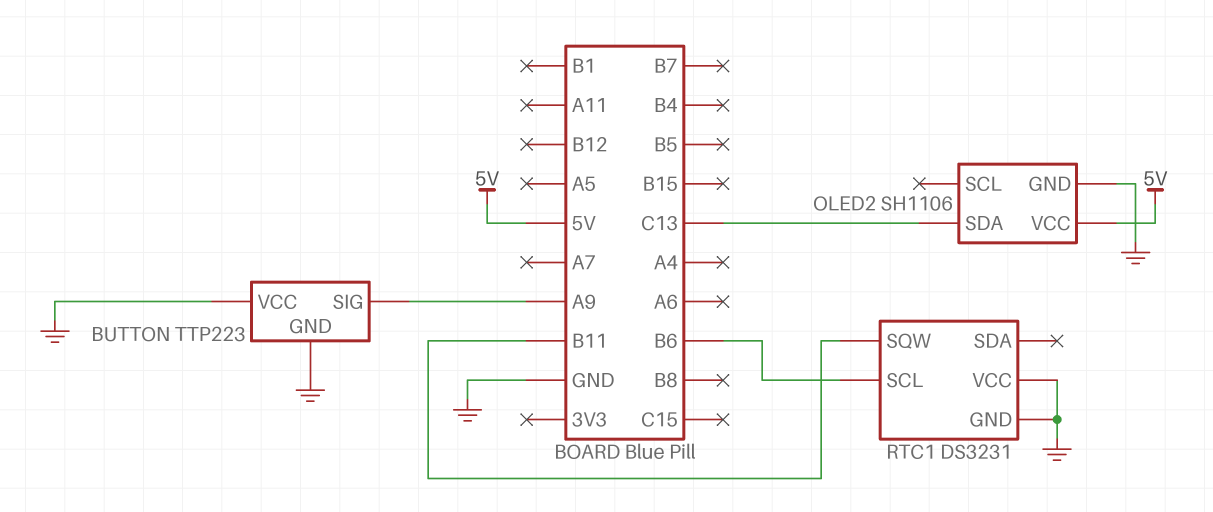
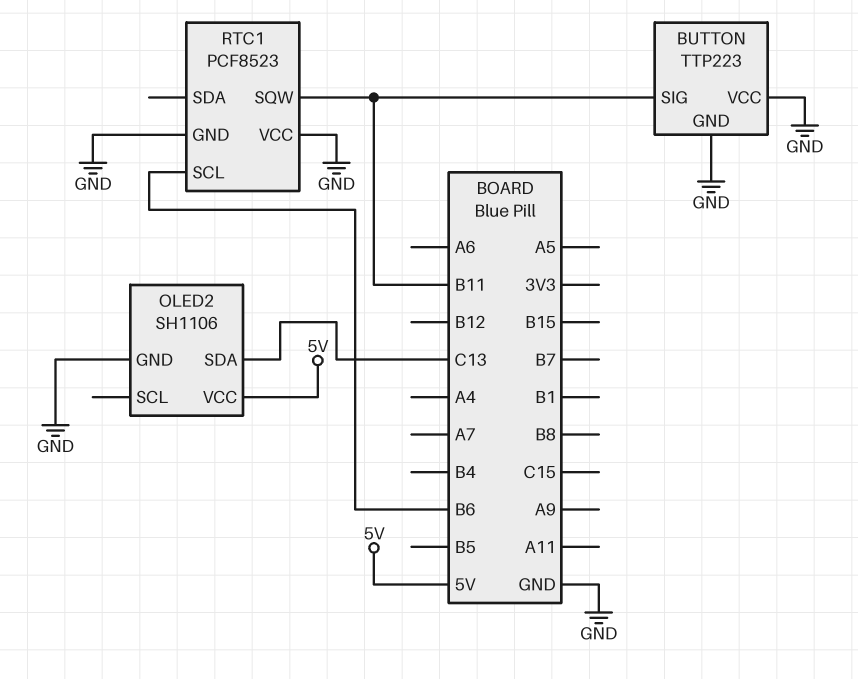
BUTTON pin SIG: A9 -> B11
RTC1: DS3231 -> PCF8523

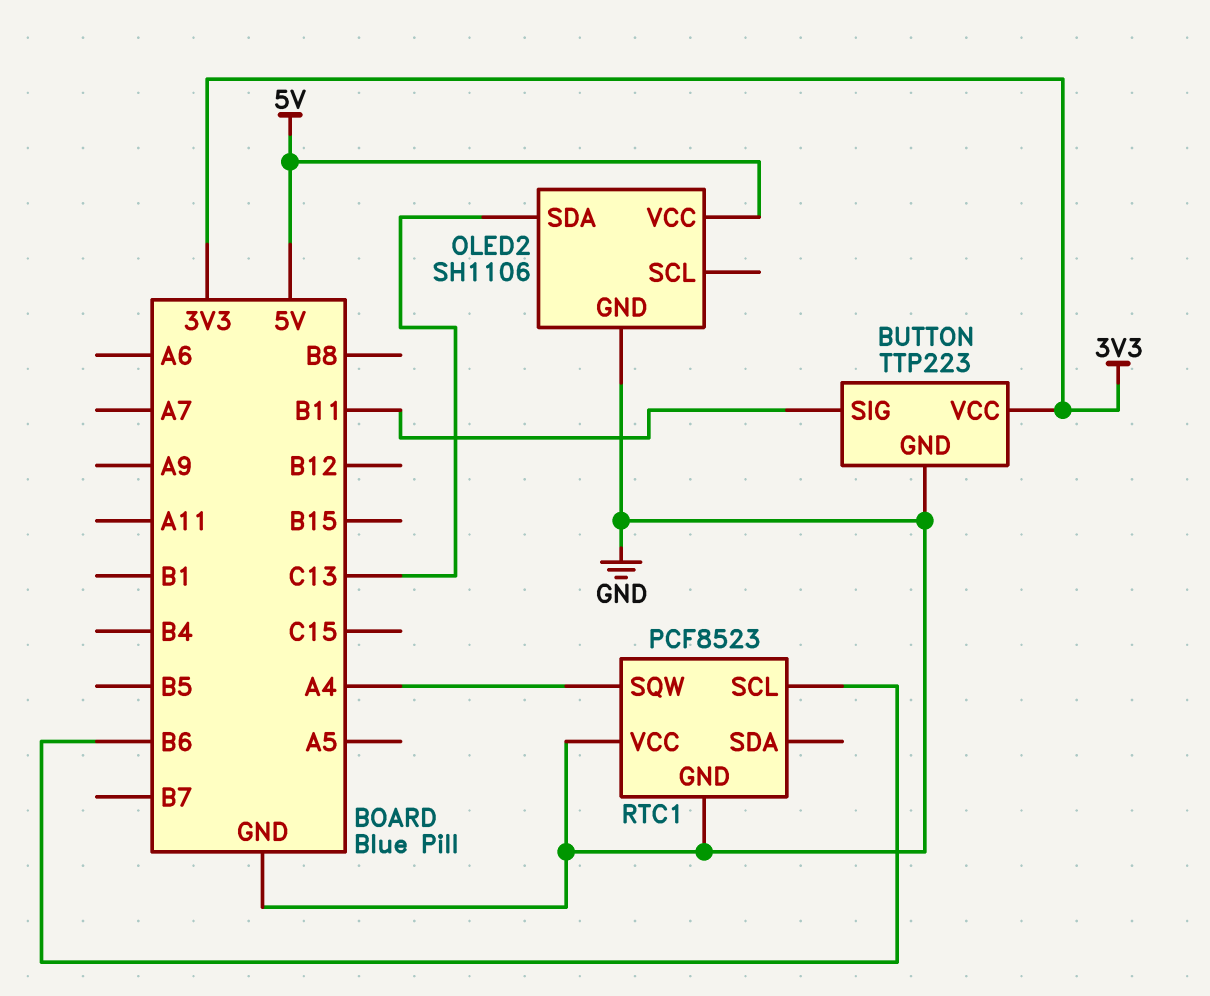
BUTTON pin VCC: GND -> 3V3
RTC1 pin SQW: B11 -> A4

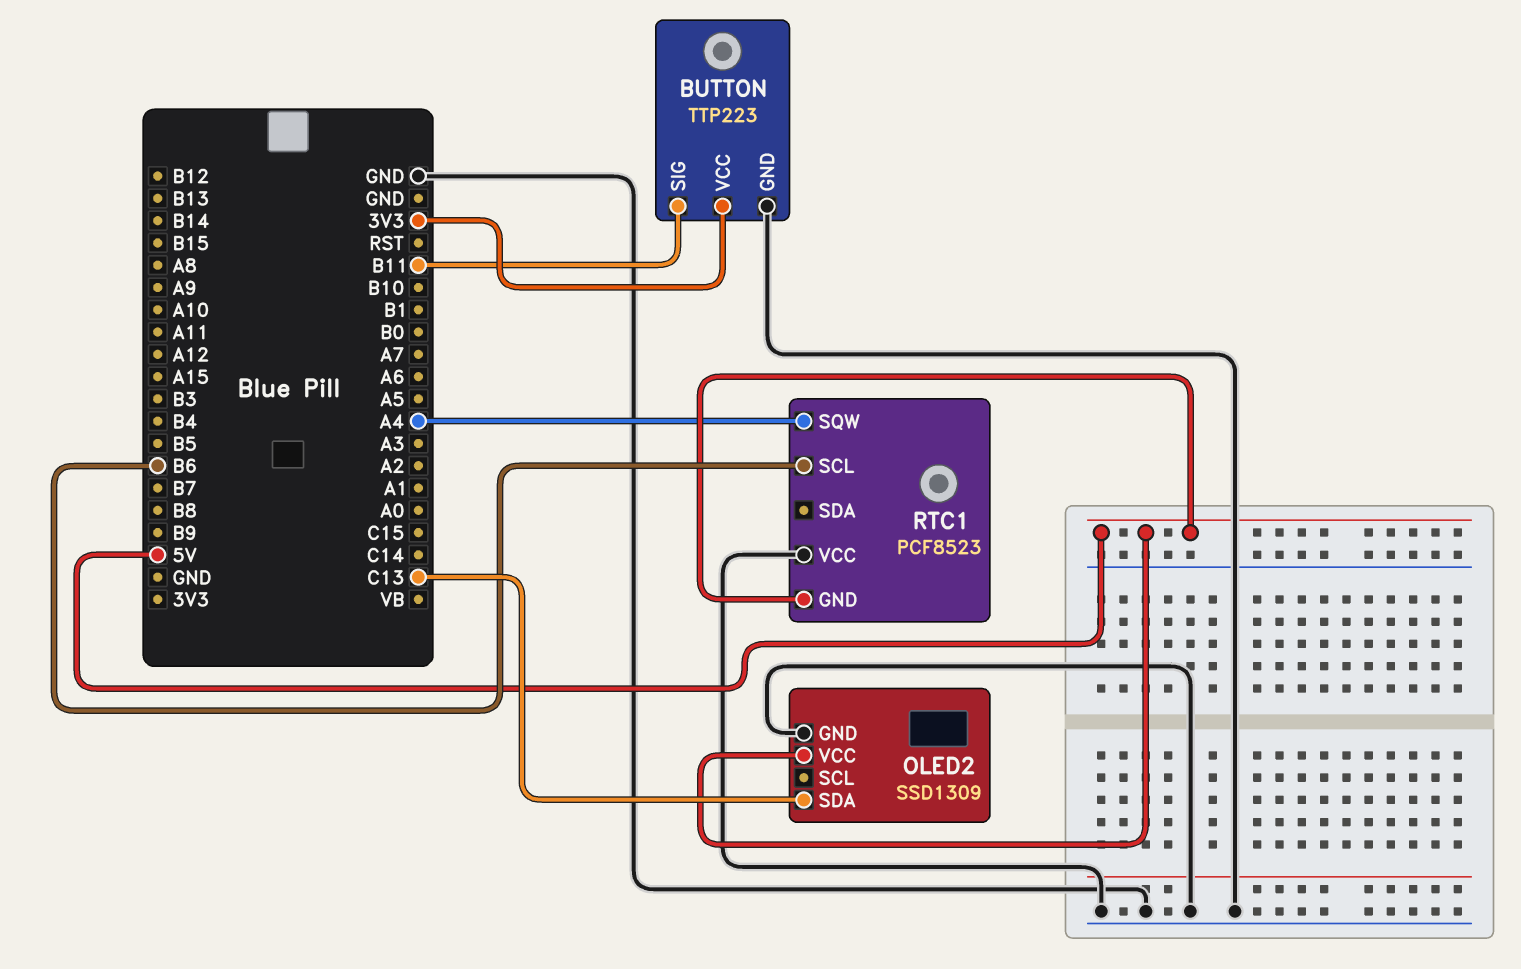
OLED2: SH1106 -> SSD1309
RTC1 pin GND: GND -> 5V

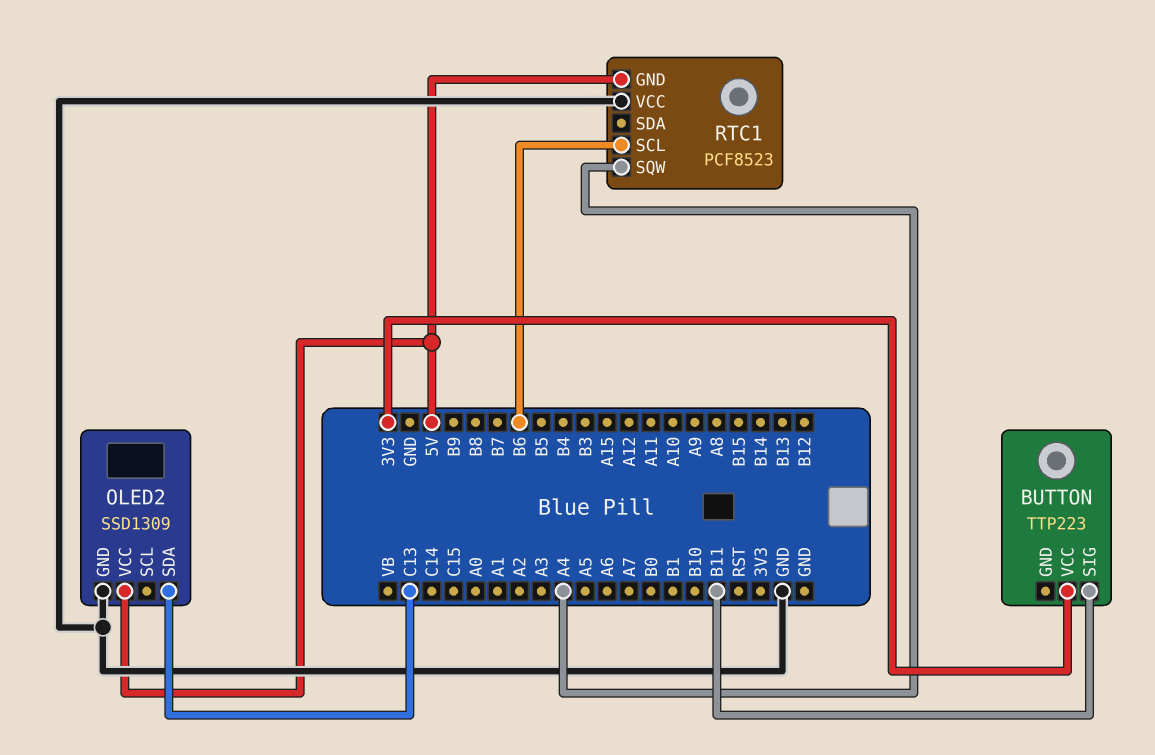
BUTTON pin GND: GND -> none

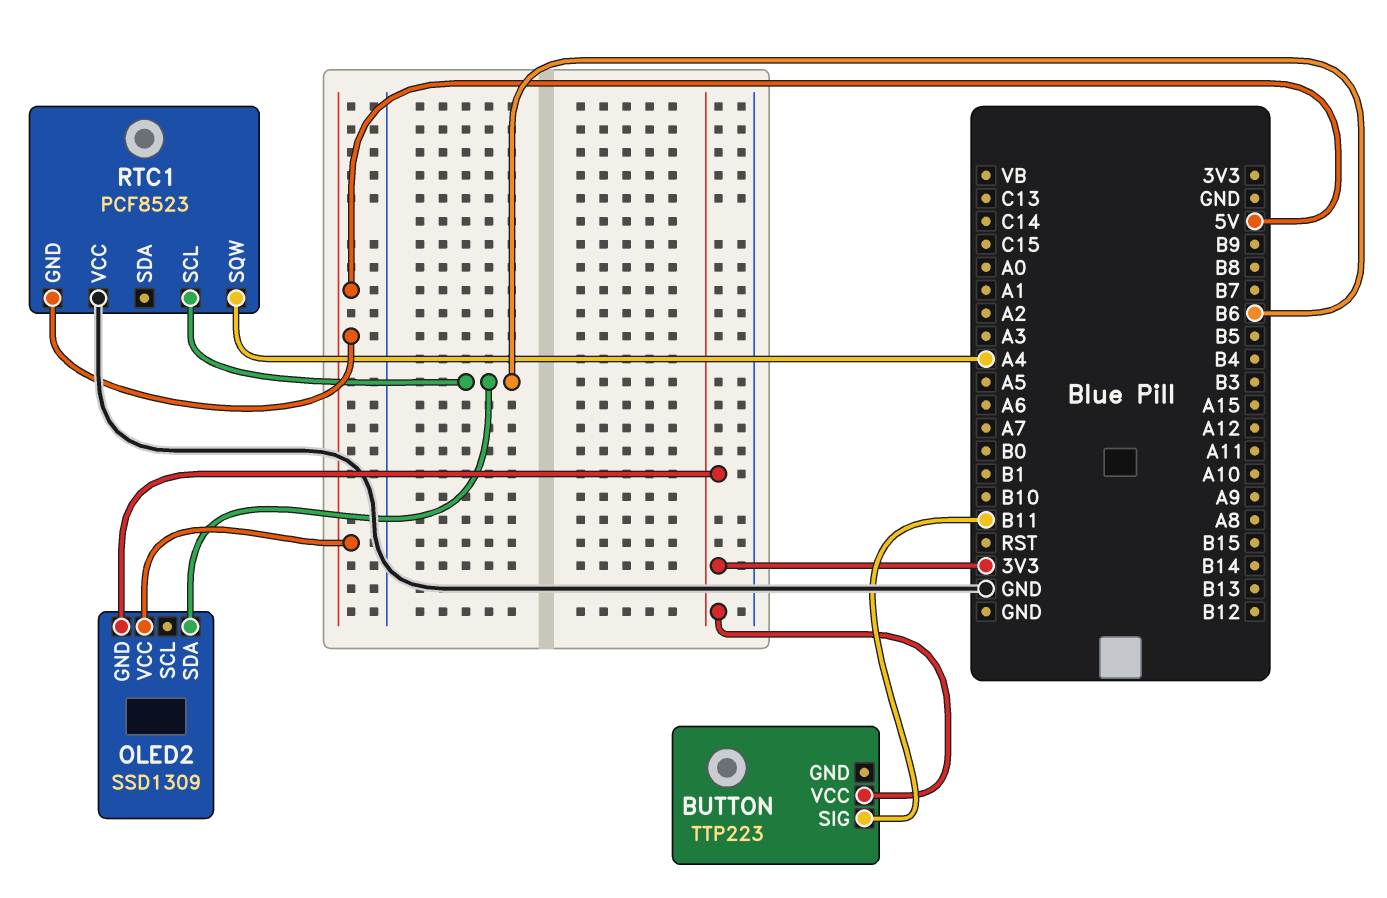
OLED2 pin GND: GND -> 3V3
OLED2 pin SDA: C13 -> B6

